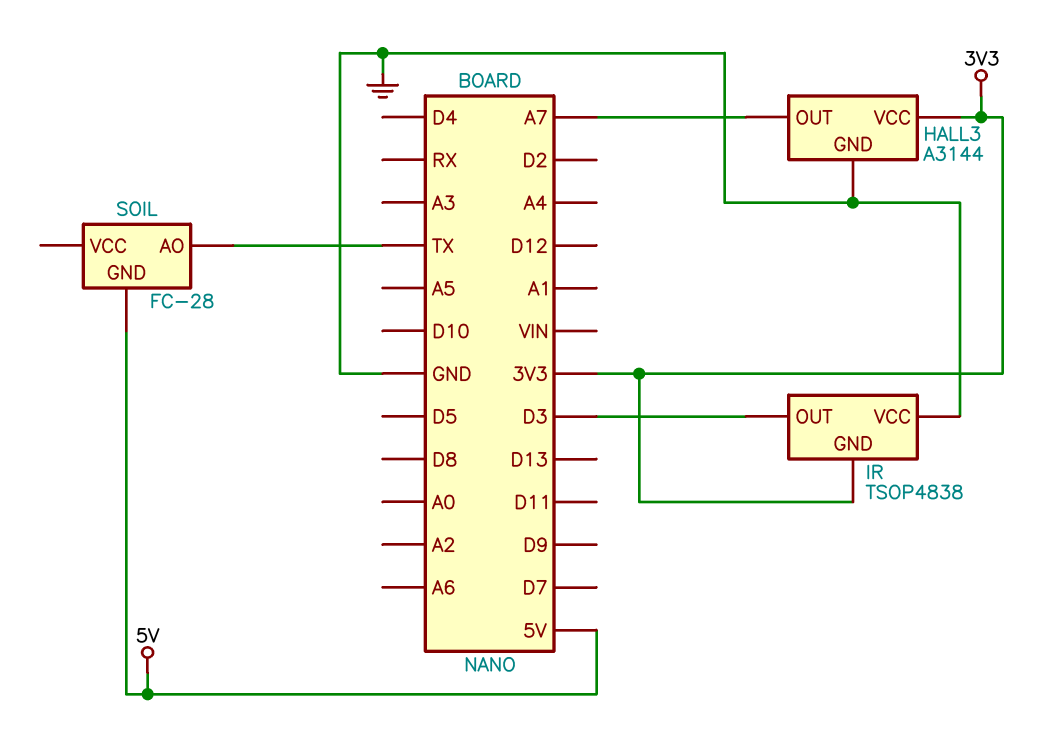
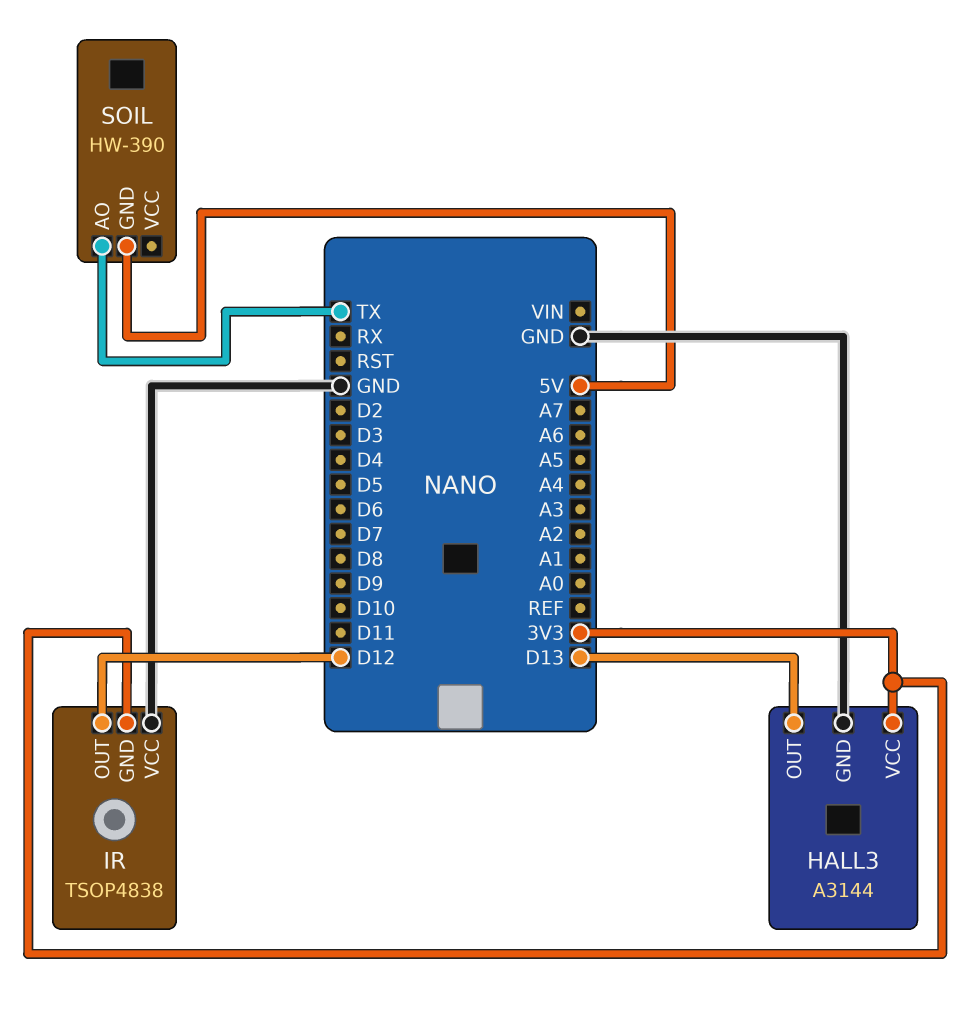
HALL3 pin OUT: A7 -> D13
IR pin OUT: D3 -> D12
SOIL: FC-28 -> HW-390

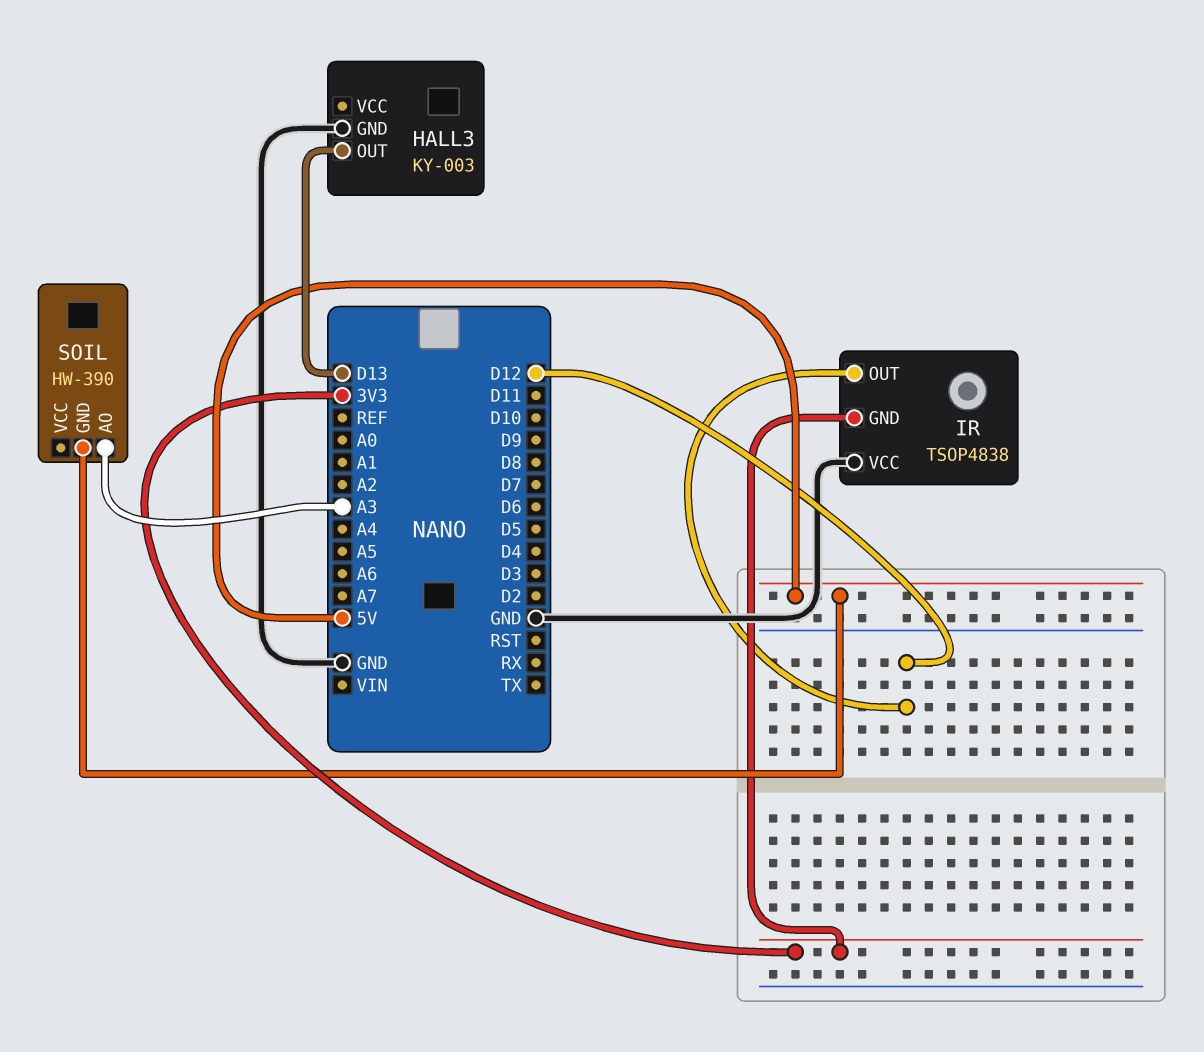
HALL3: A3144 -> KY-003
HALL3 pin VCC: 3V3 -> none
SOIL pin AO: TX -> A3

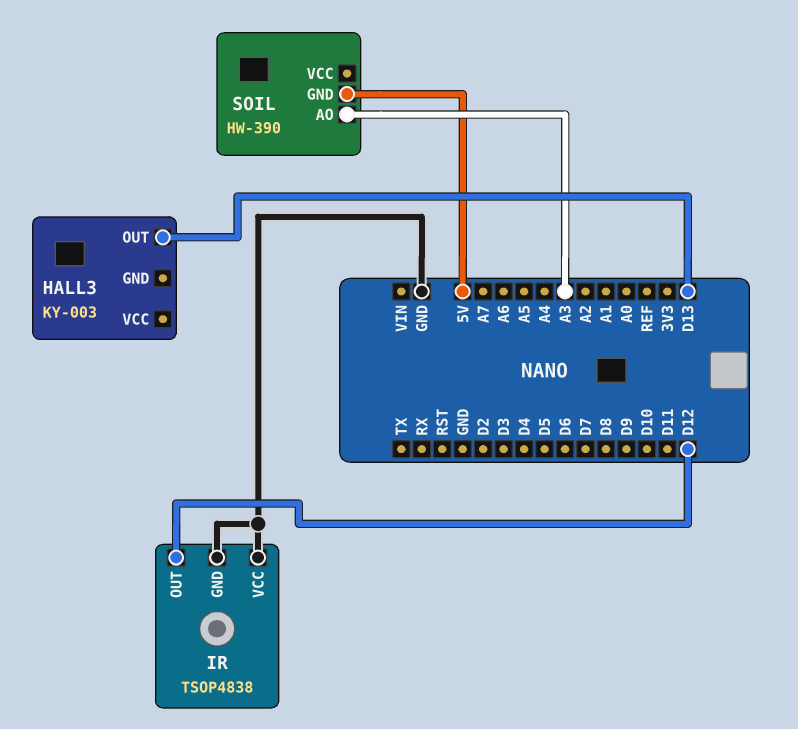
HALL3 pin GND: GND -> none
IR pin GND: 3V3 -> GND

